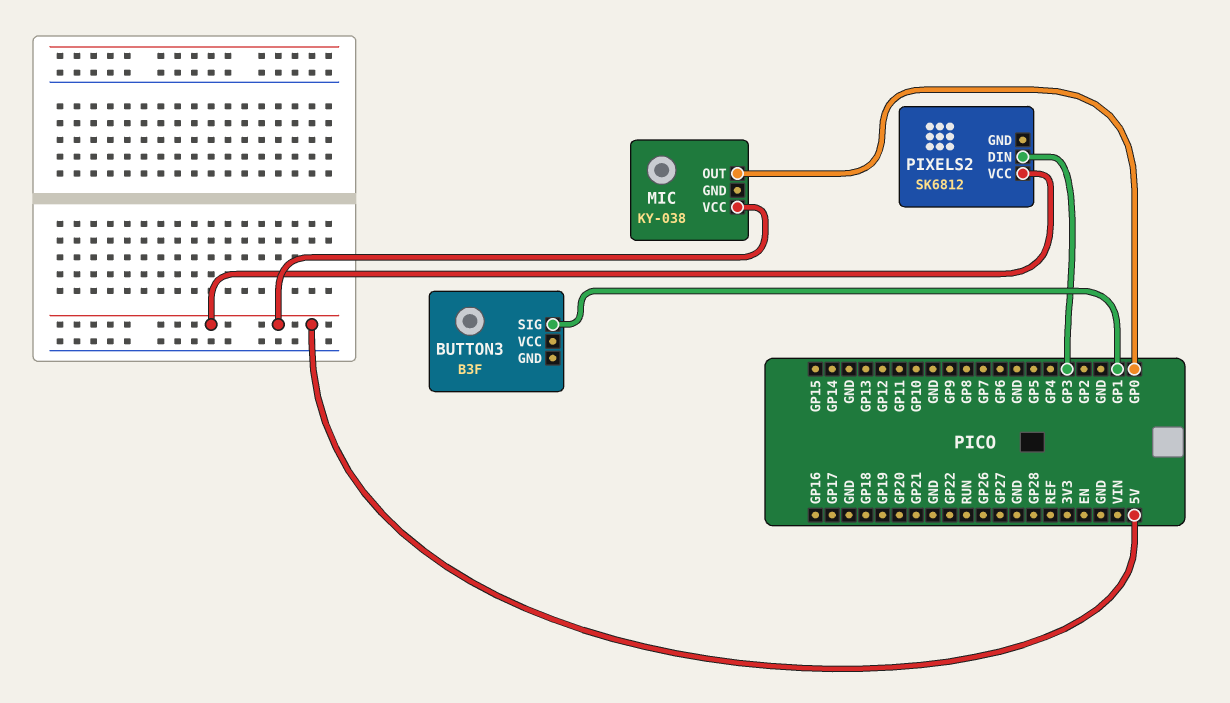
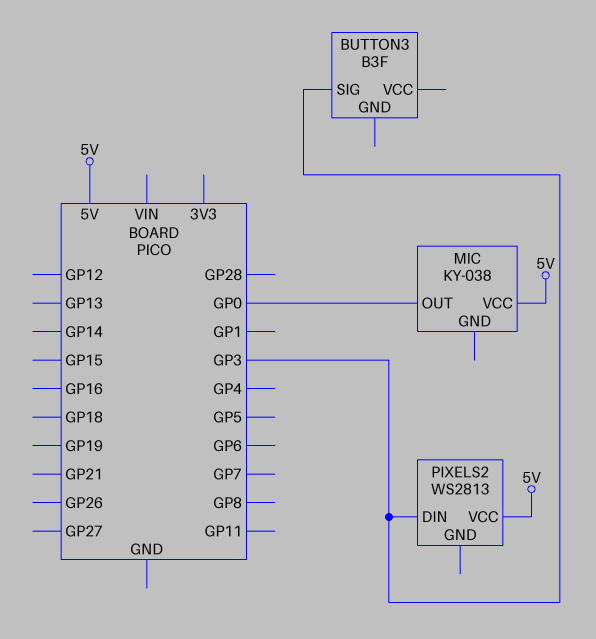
BUTTON3 pin SIG: GP1 -> GP3
PIXELS2: SK6812 -> WS2813

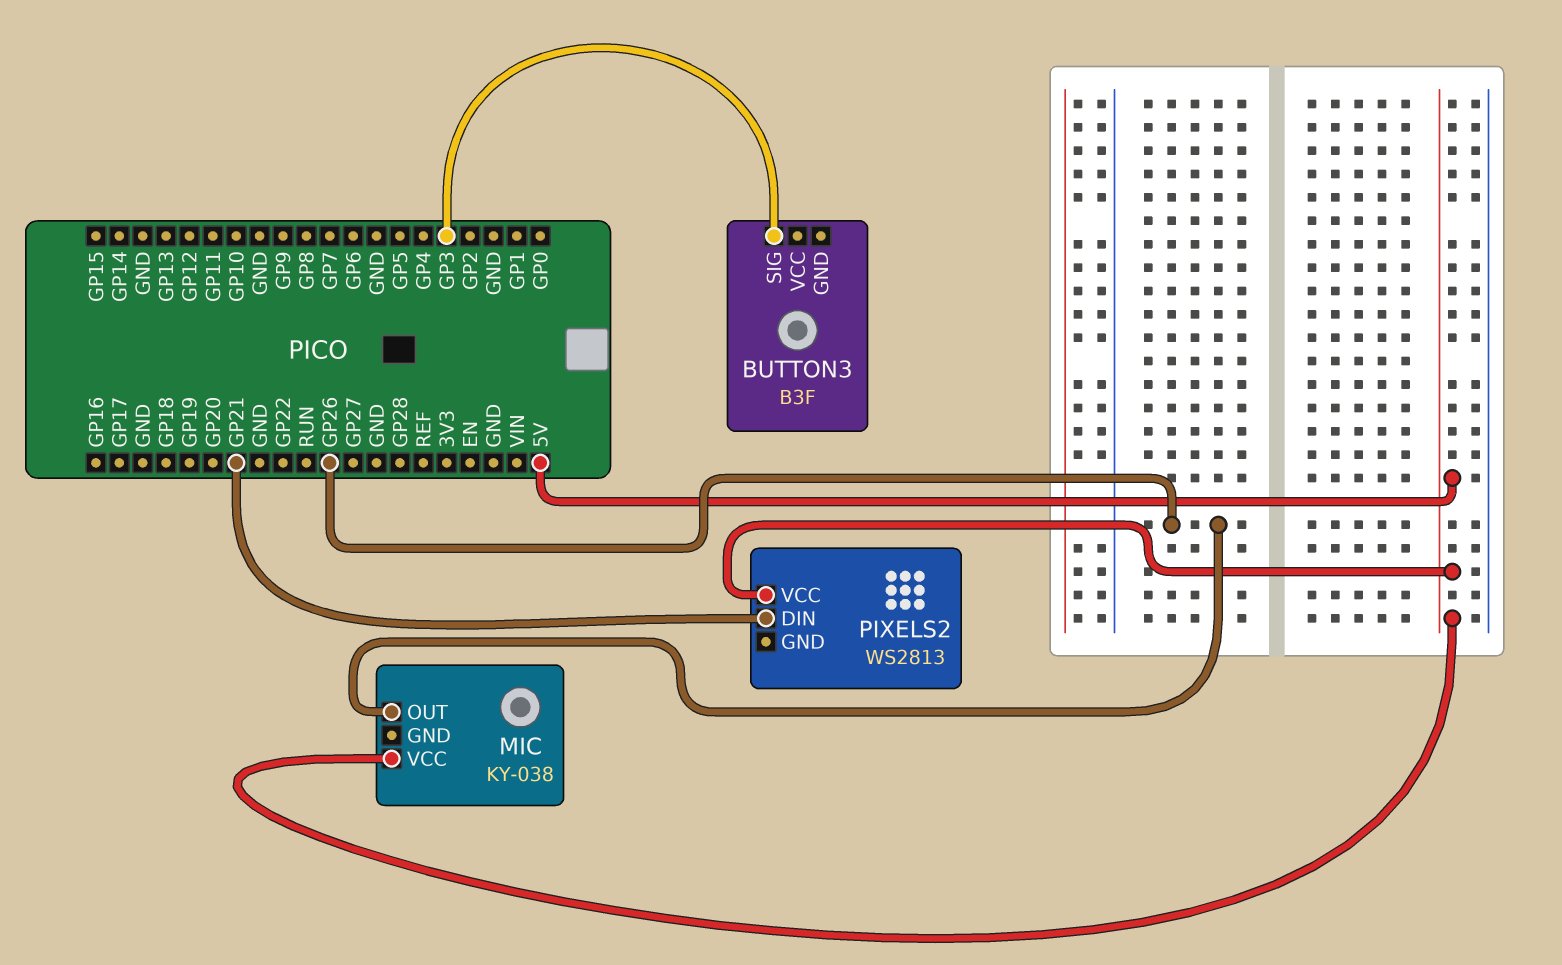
MIC pin OUT: GP0 -> GP26
PIXELS2 pin DIN: GP3 -> GP21

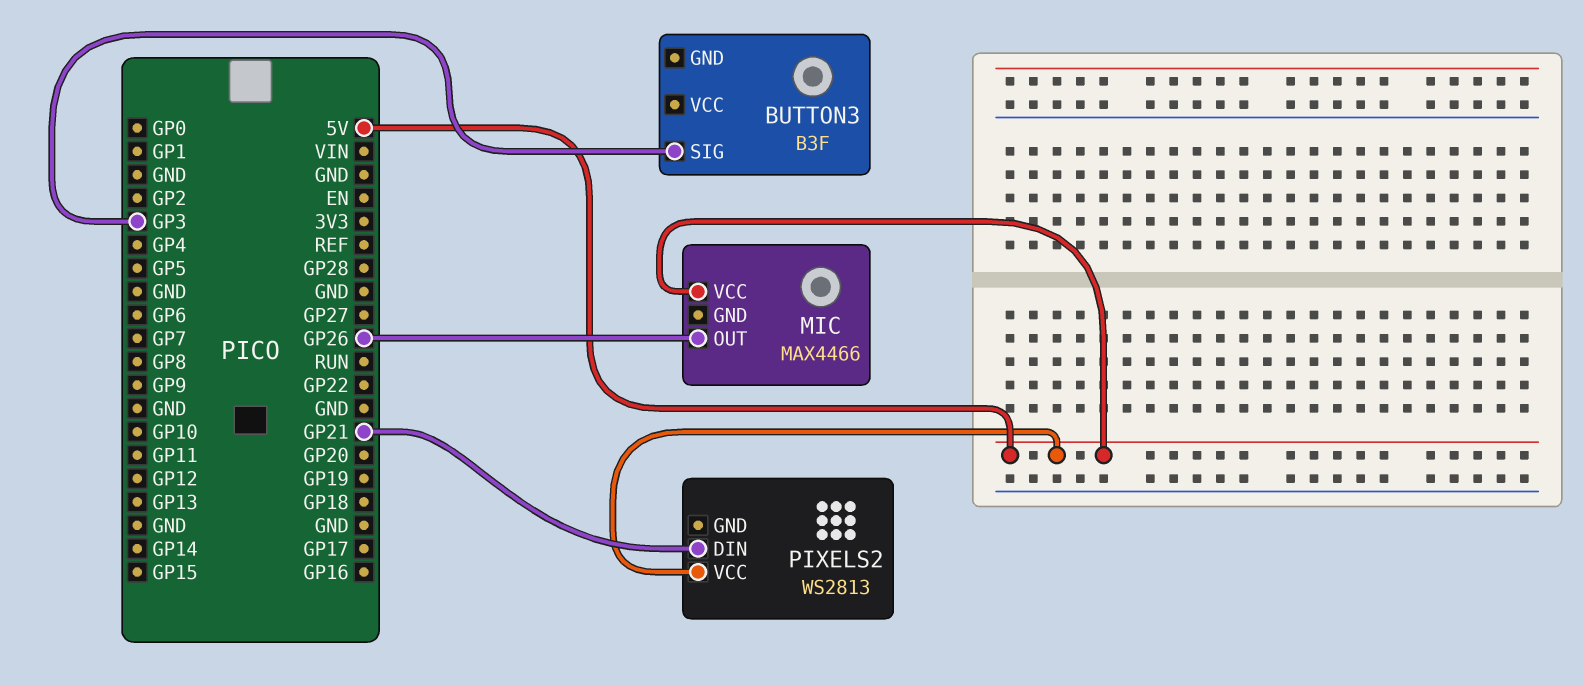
MIC: KY-038 -> MAX4466

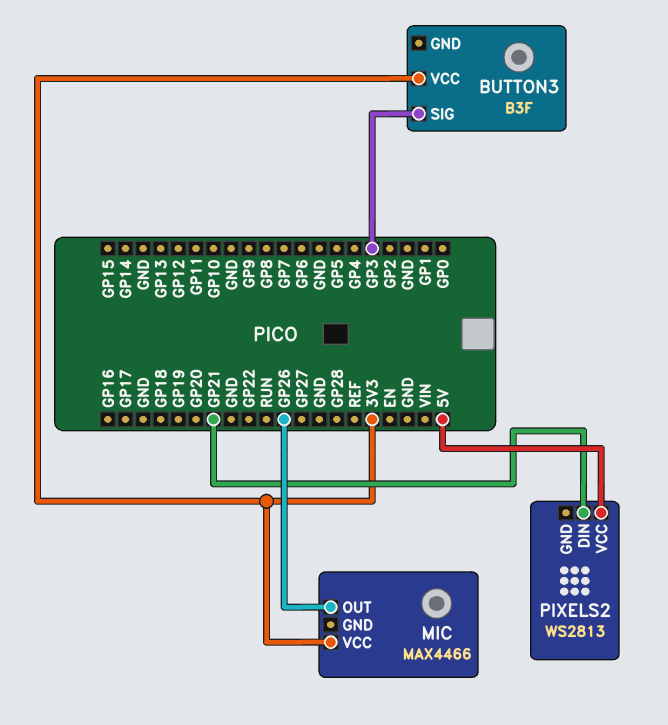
BUTTON3 pin VCC: none -> 3V3
MIC pin VCC: 5V -> 3V3

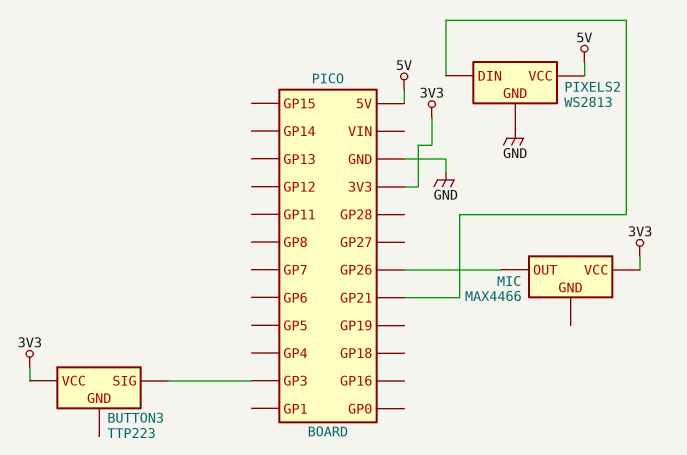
BUTTON3: B3F -> TTP223
PIXELS2 pin GND: none -> GND

